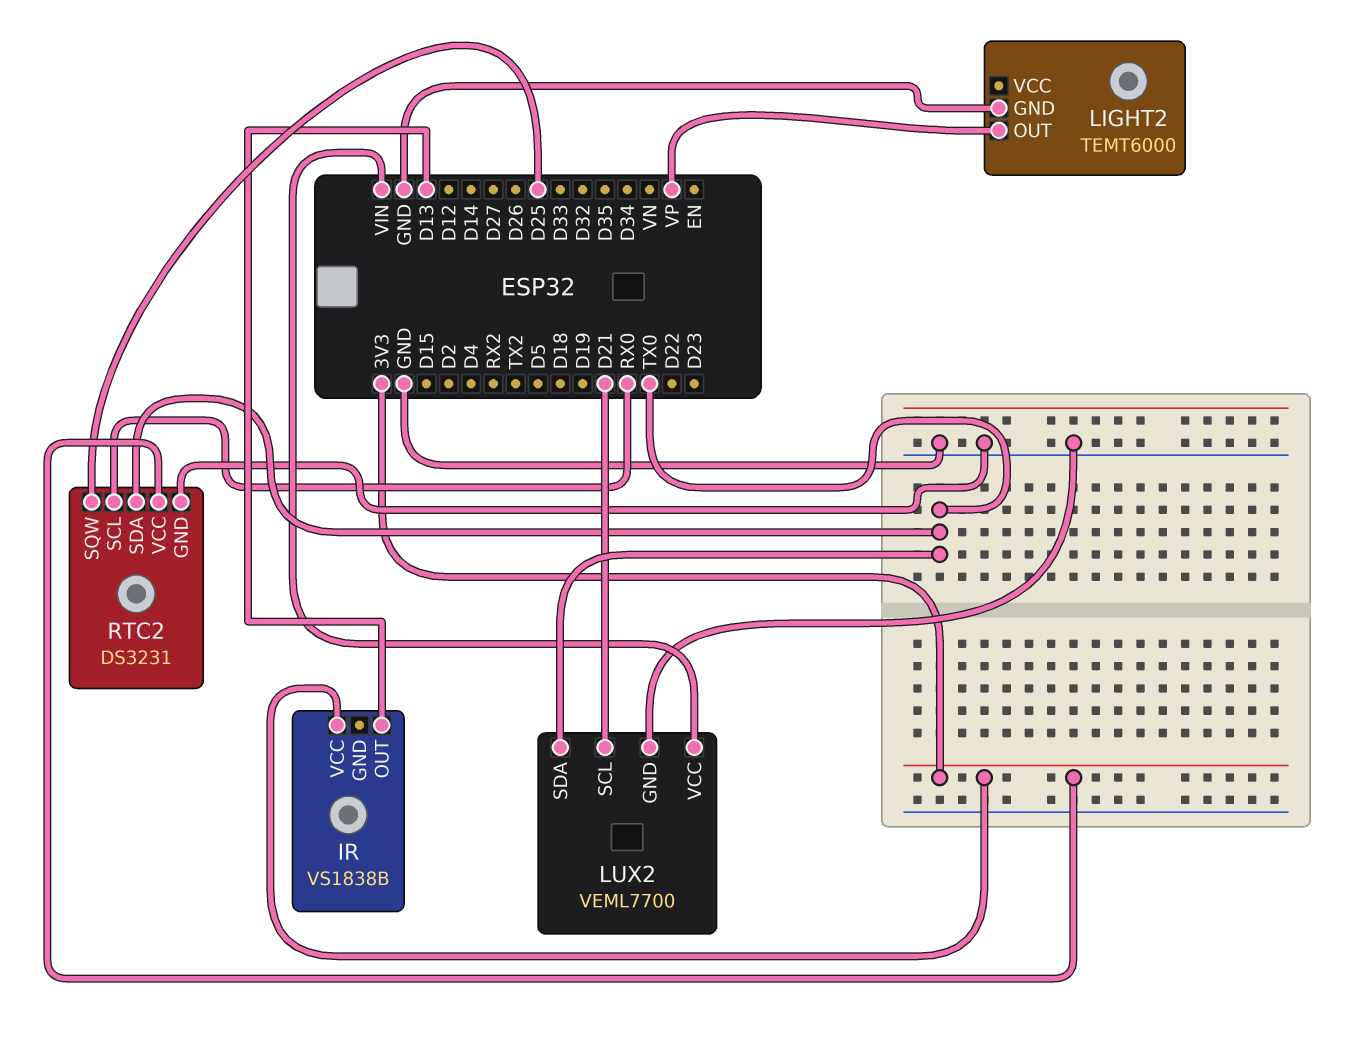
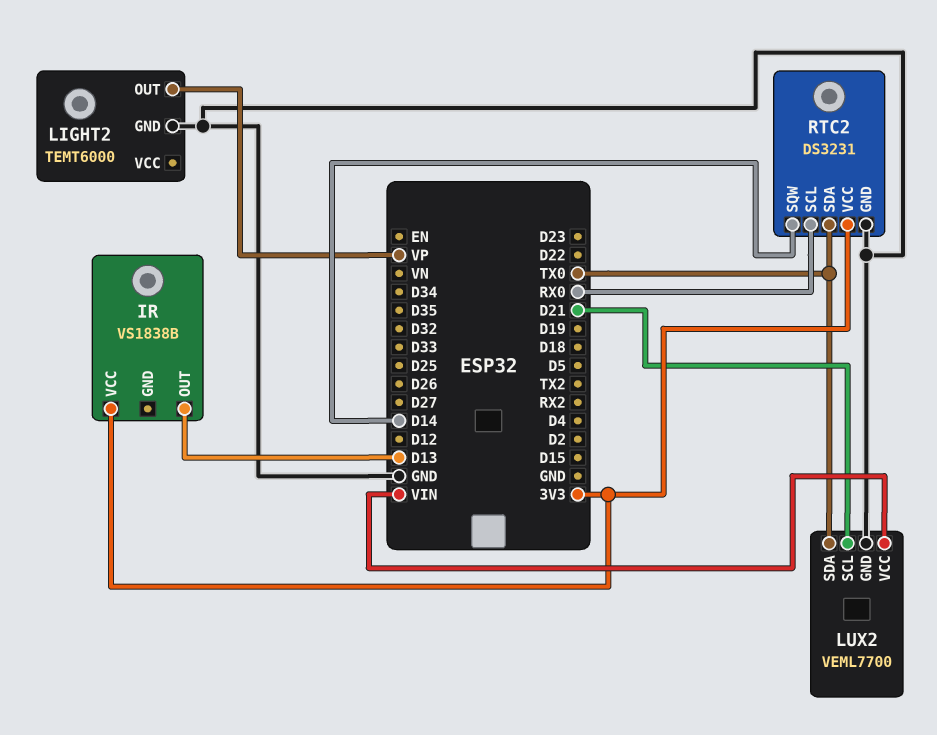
RTC2 pin SQW: D25 -> D14

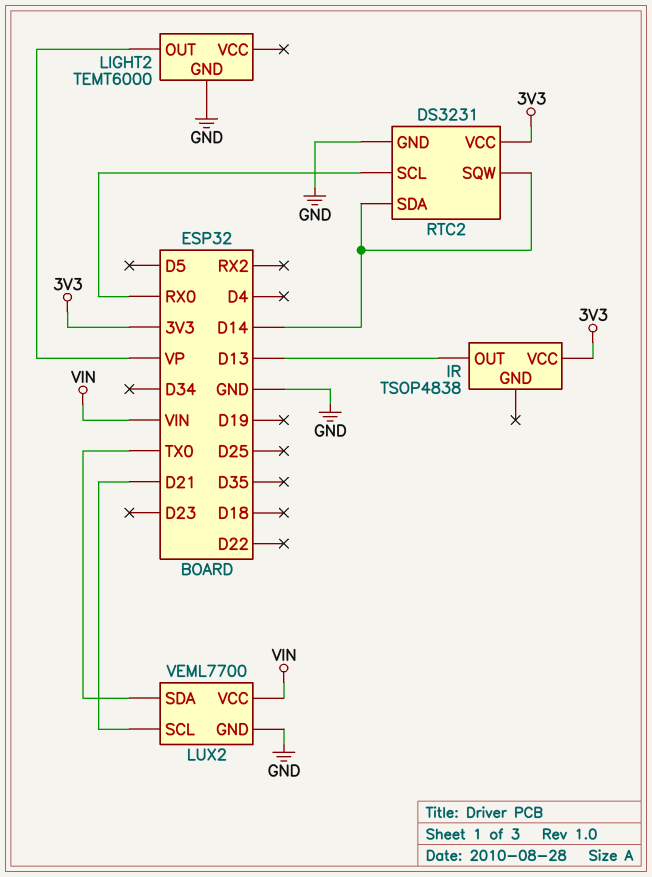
IR: VS1838B -> TSOP4838
RTC2 pin SDA: TX0 -> D14

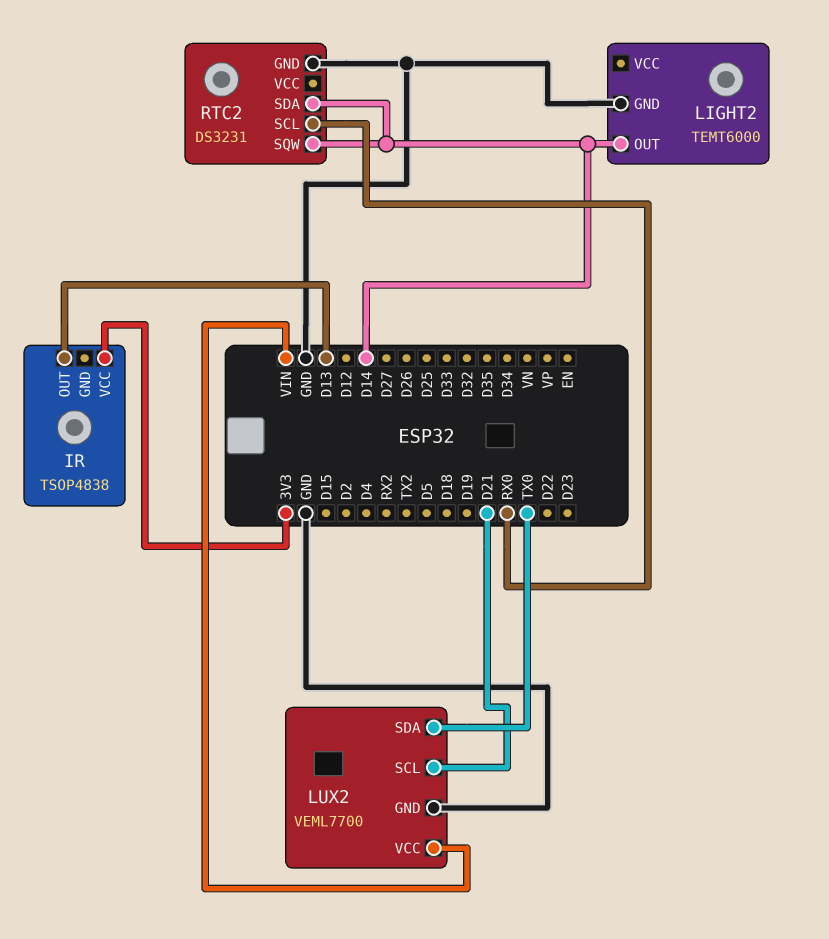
LIGHT2 pin OUT: VP -> D14
RTC2 pin VCC: 3V3 -> none

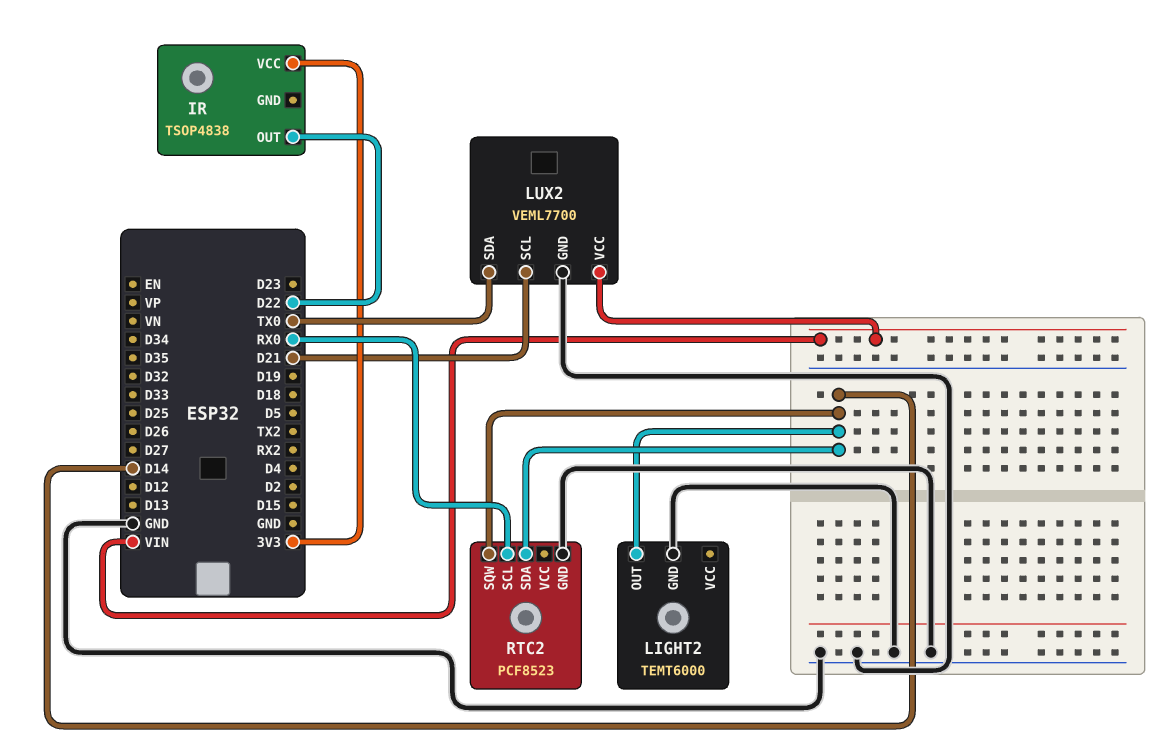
IR pin OUT: D13 -> D22
RTC2: DS3231 -> PCF8523

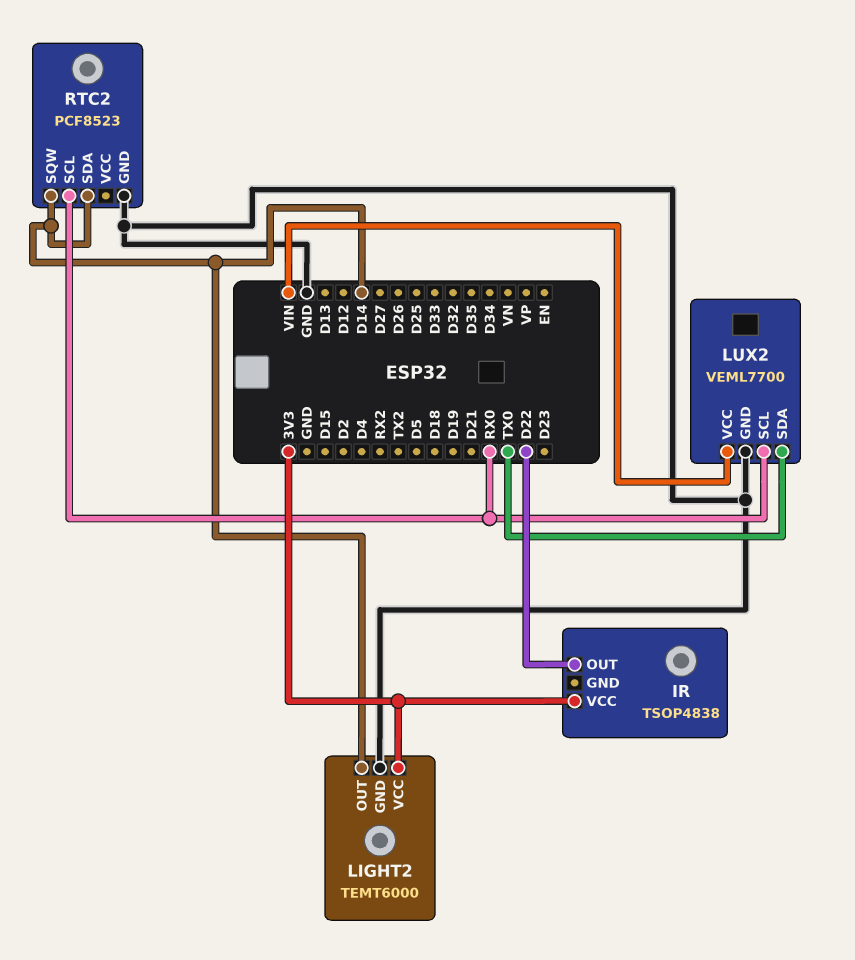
LIGHT2 pin VCC: none -> 3V3
LUX2 pin SCL: D21 -> RX0

